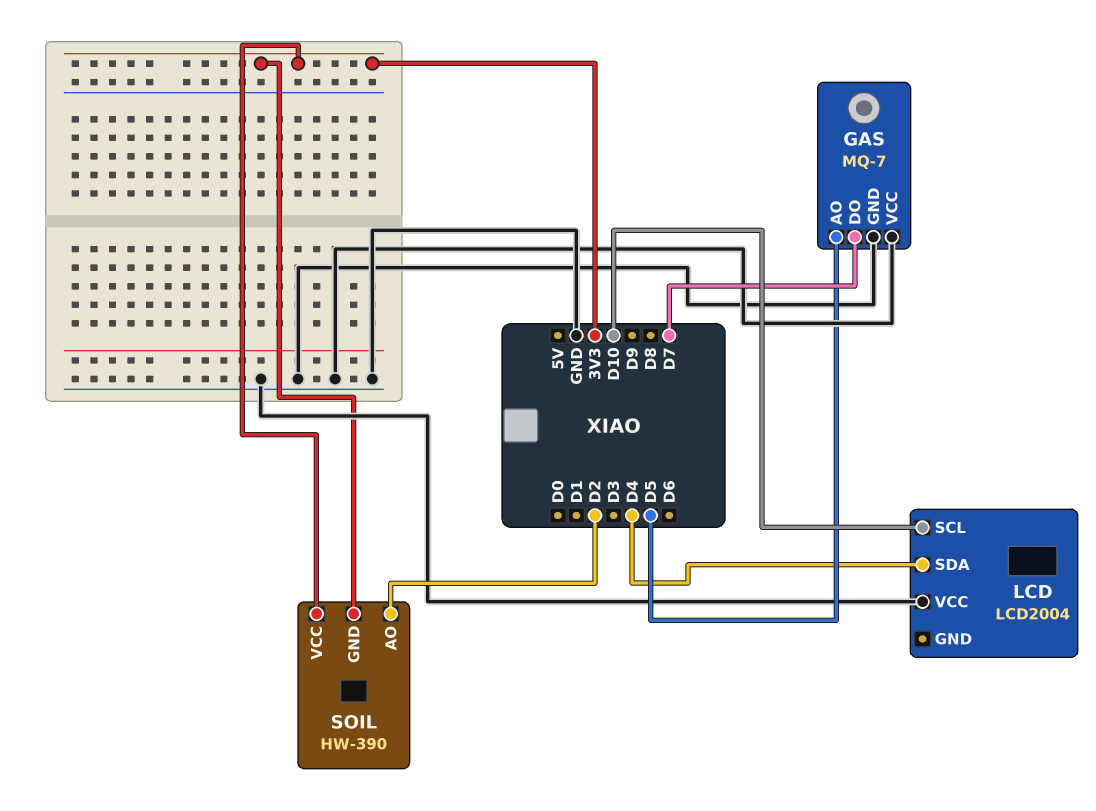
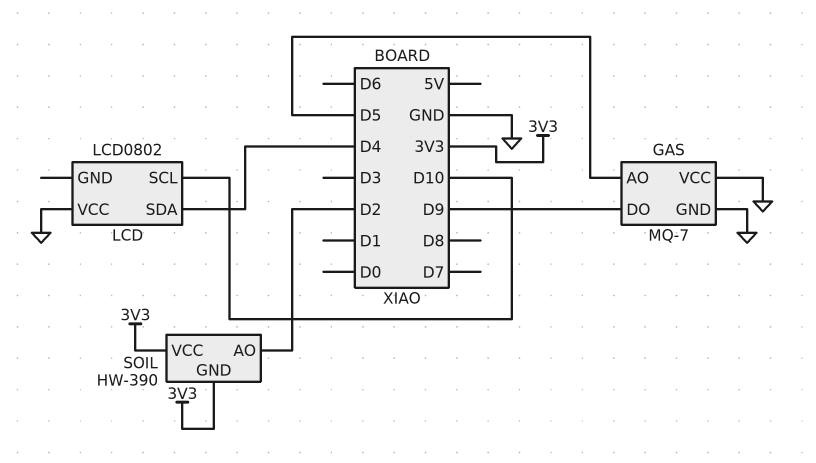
GAS pin DO: D7 -> D9
LCD: LCD2004 -> LCD0802

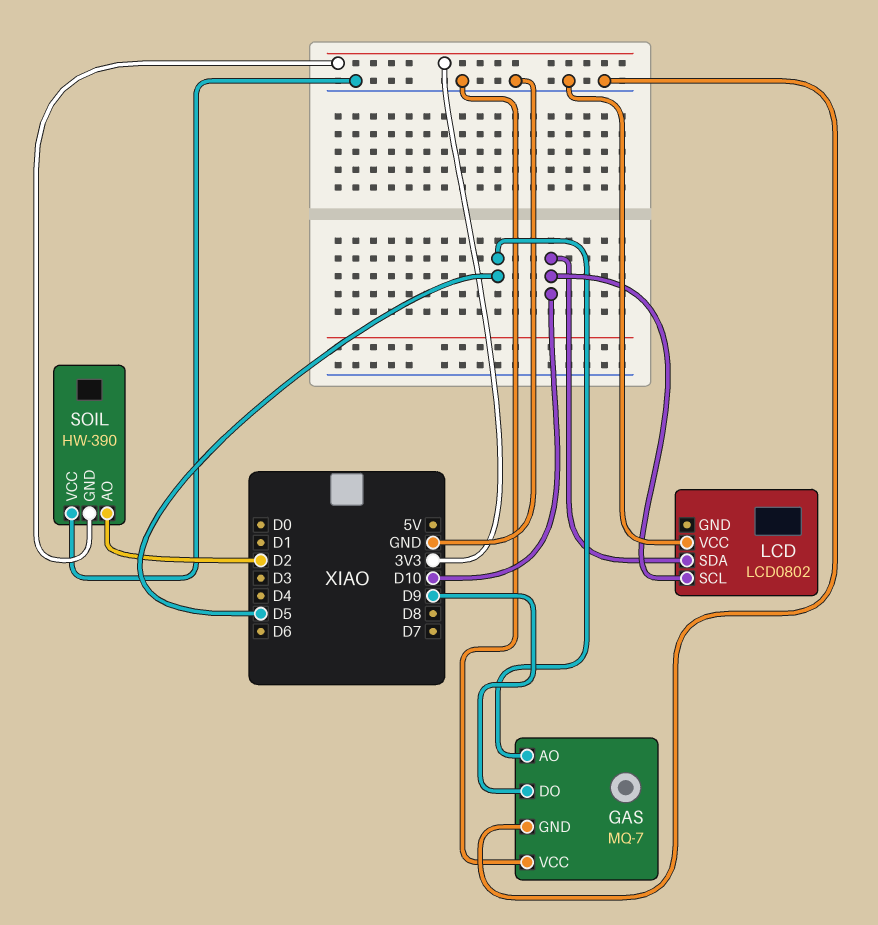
LCD pin SDA: D4 -> D10
SOIL pin VCC: 3V3 -> GND

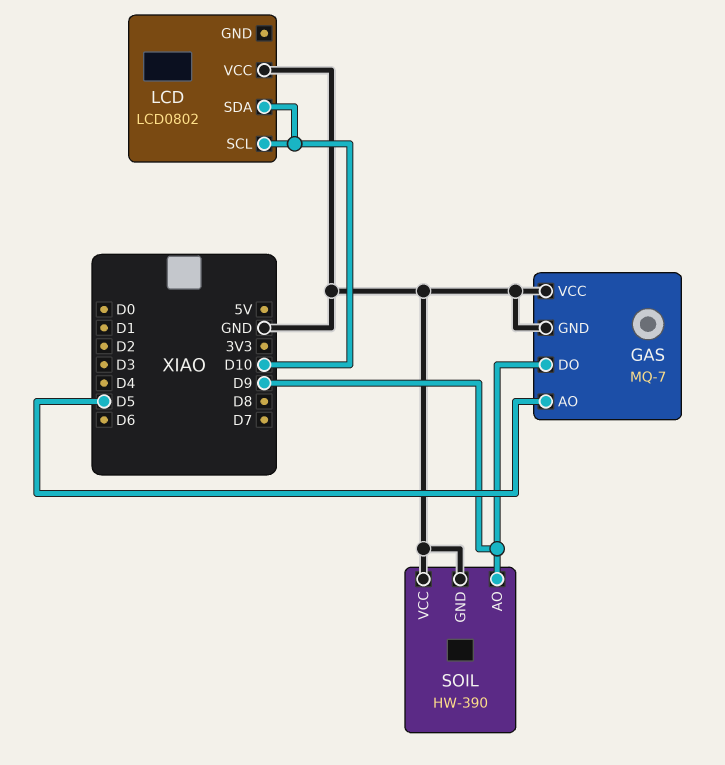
SOIL pin AO: D2 -> D9
SOIL pin GND: 3V3 -> GND

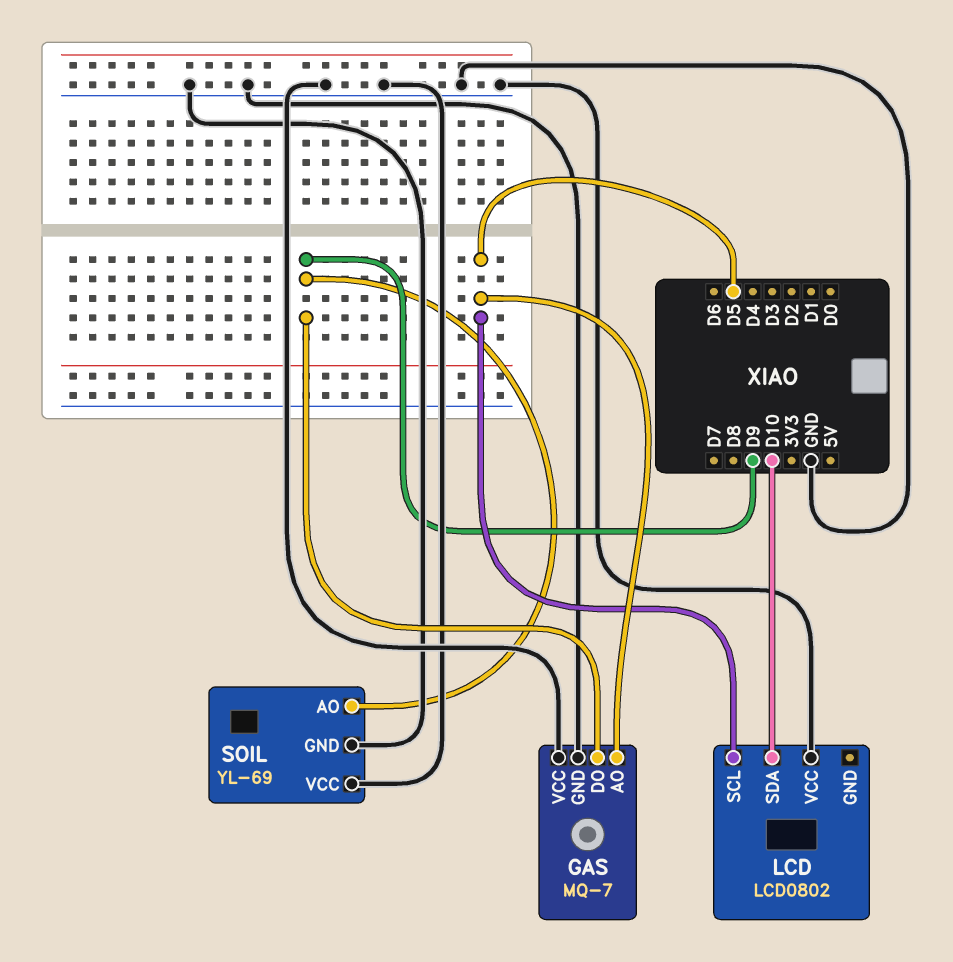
LCD pin SCL: D10 -> D5
SOIL: HW-390 -> YL-69

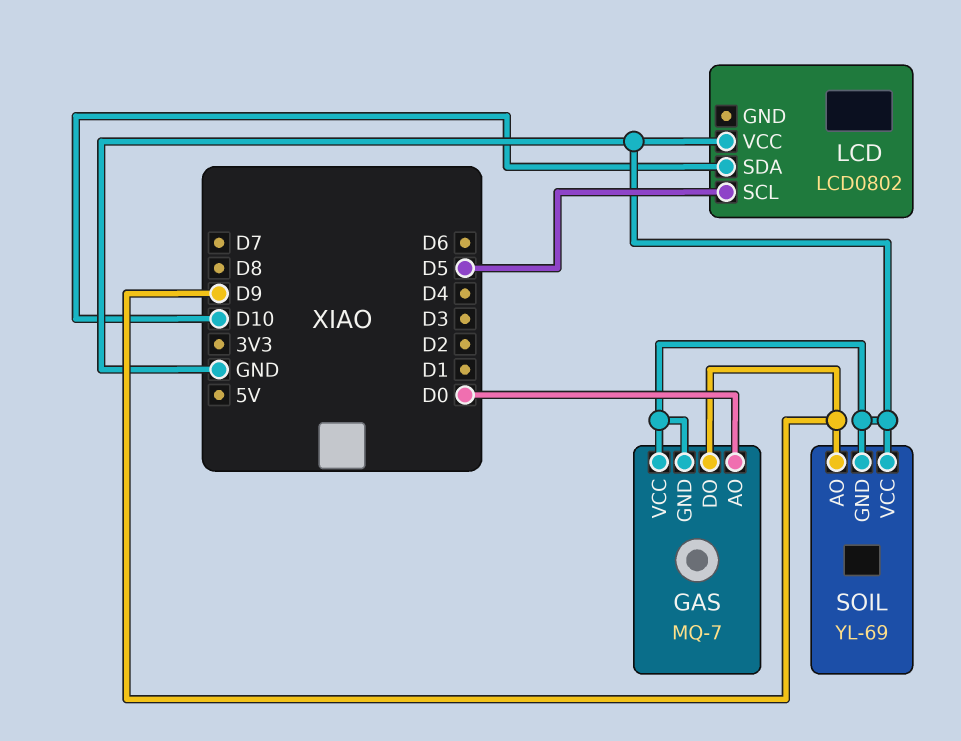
GAS pin AO: D5 -> D0

